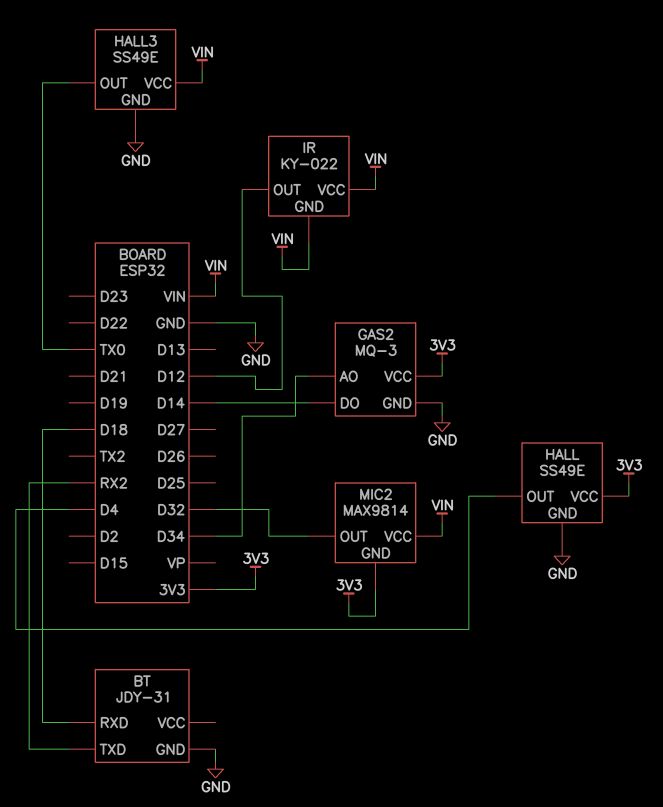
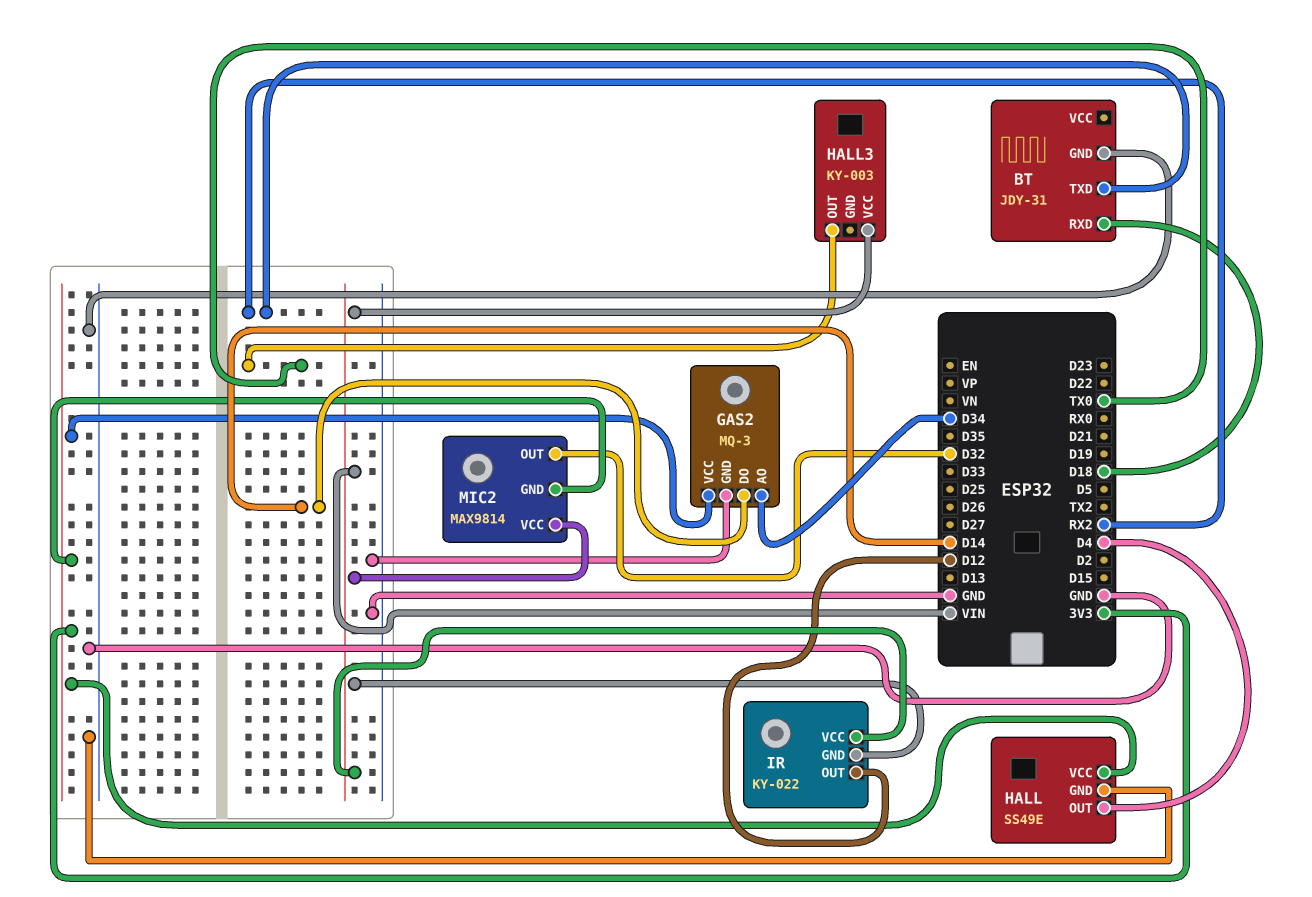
HALL3: SS49E -> KY-003
HALL3 pin GND: GND -> none

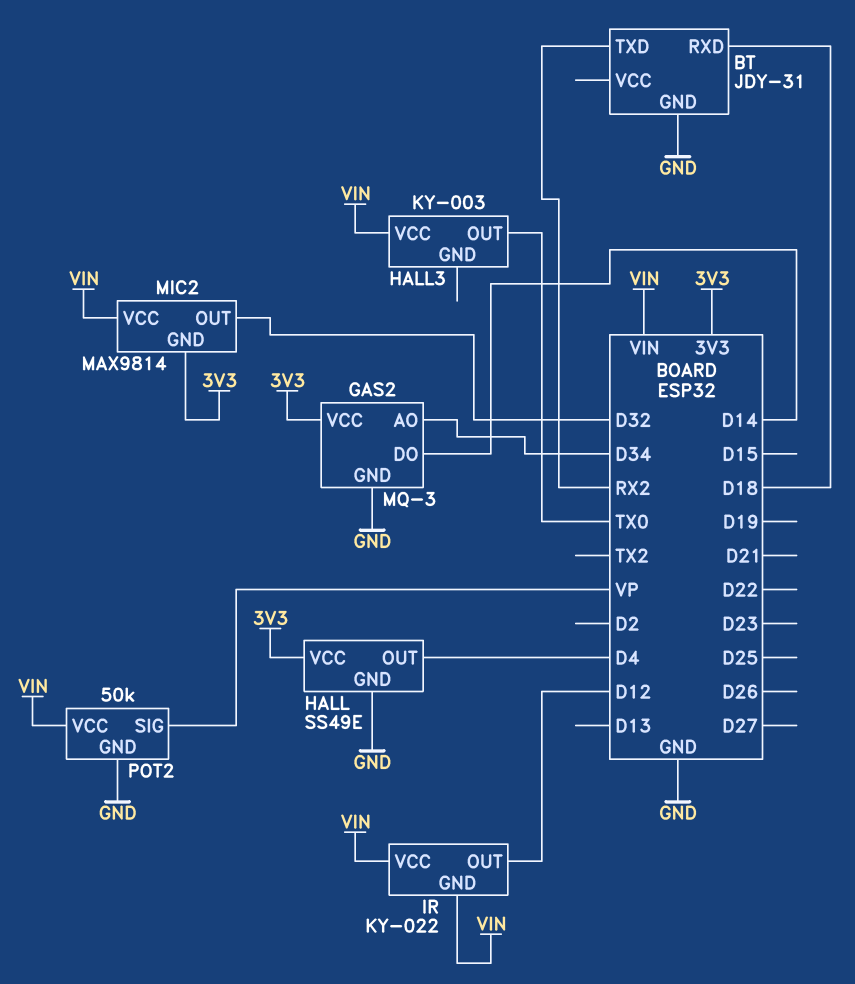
POT2: none -> 50k
POT2 pin GND: none -> GND
POT2 pin SIG: none -> VP
POT2 pin VCC: none -> VIN

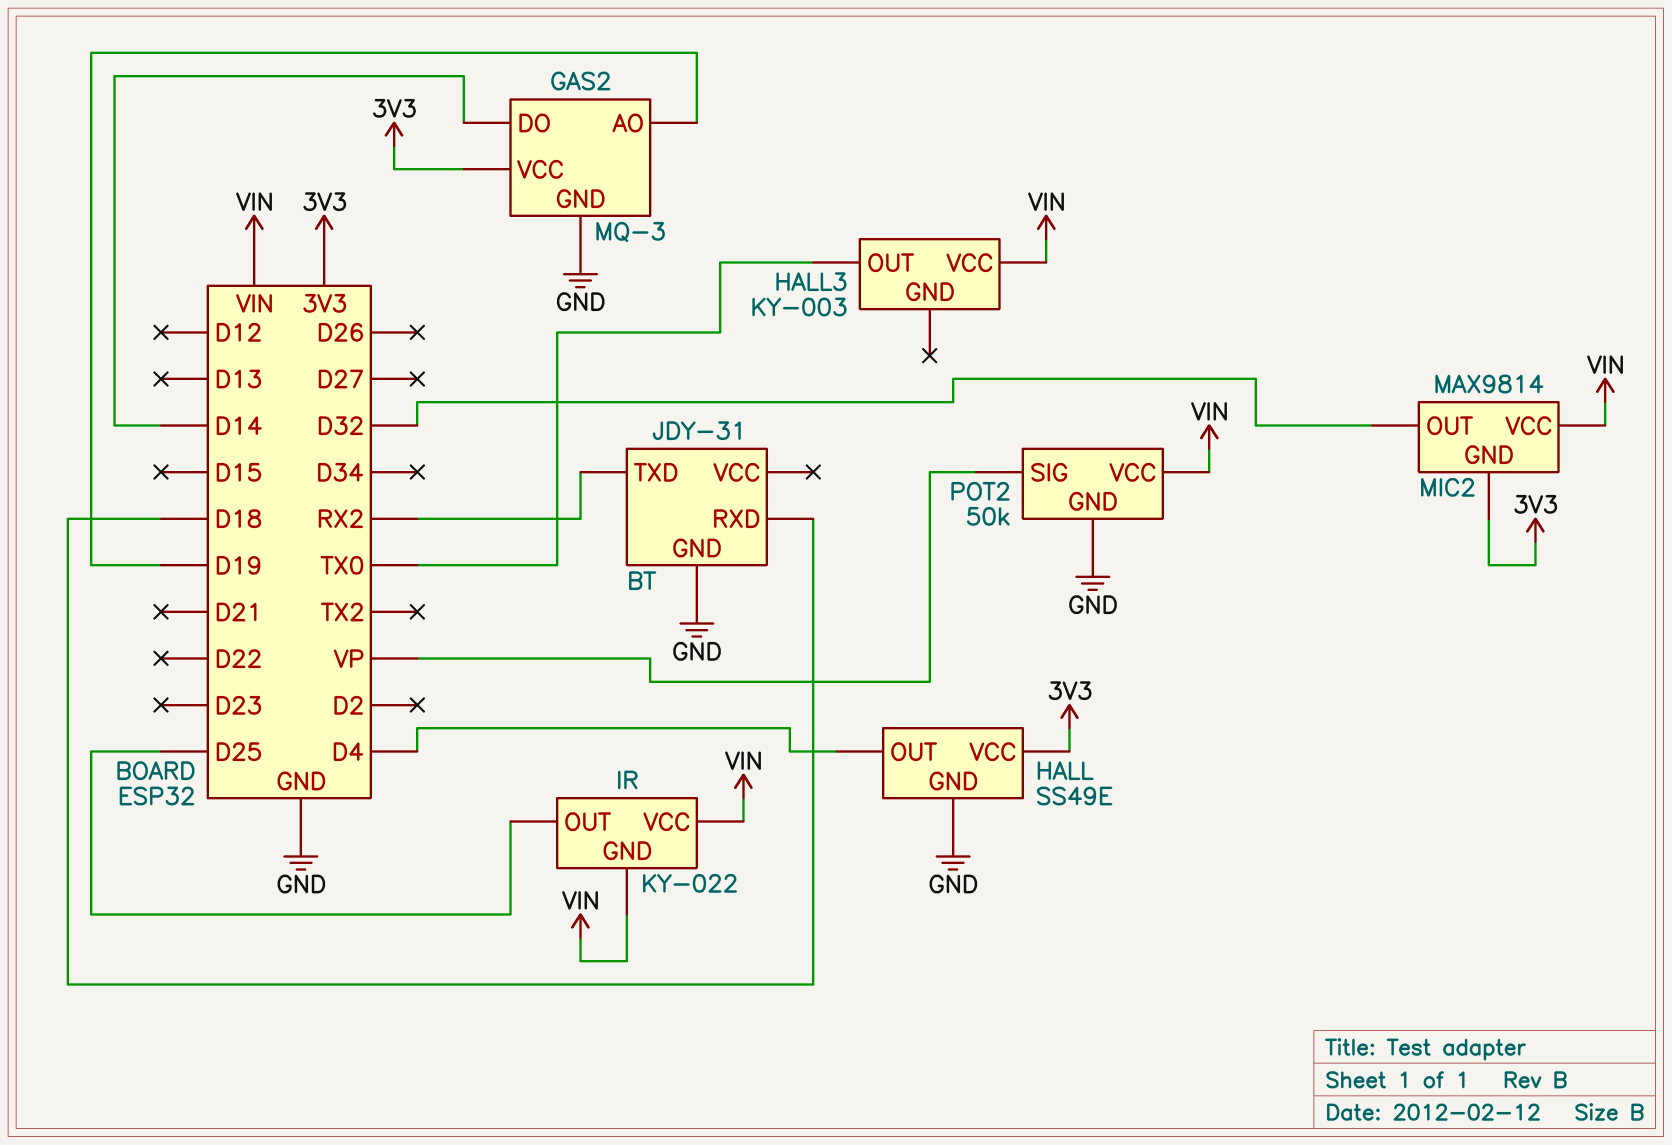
GAS2 pin AO: D34 -> D19
IR pin OUT: D12 -> D25

